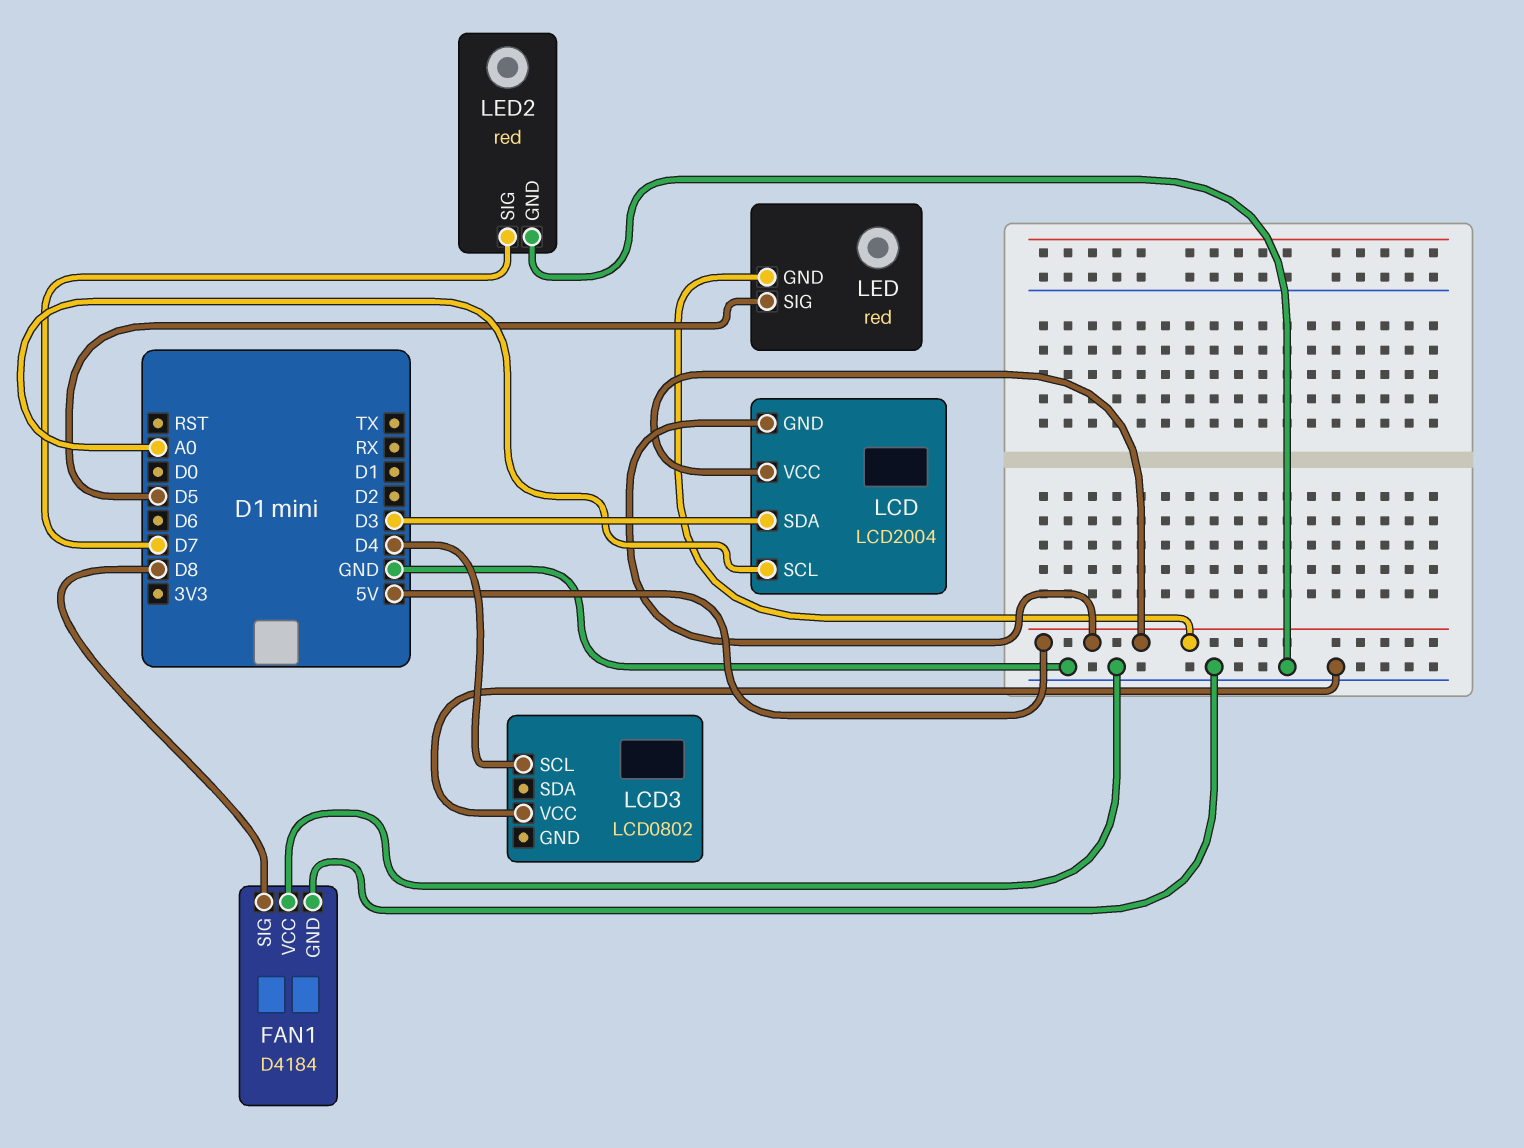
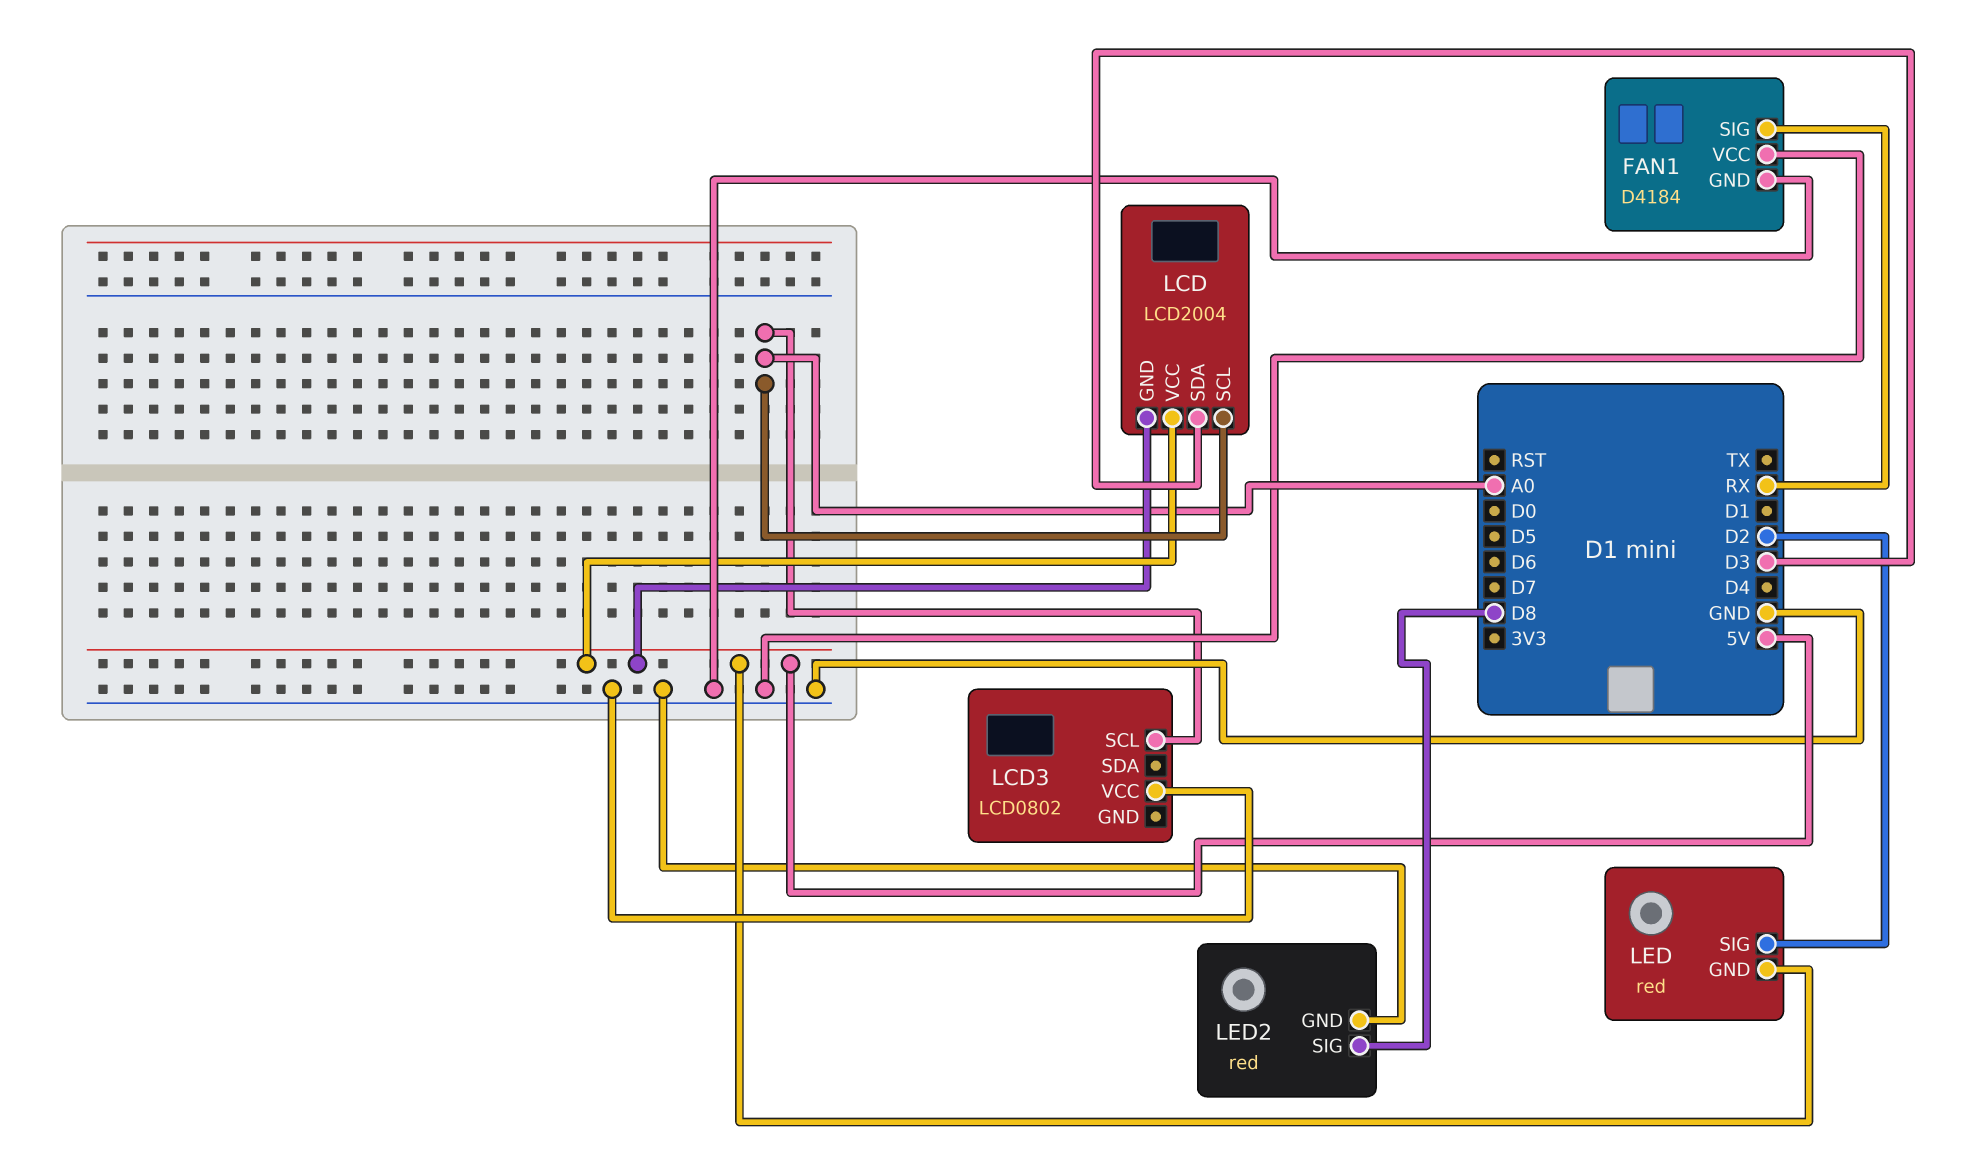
FAN1 pin SIG: D8 -> RX
LCD3 pin SCL: D4 -> A0
LED pin SIG: D5 -> D2
LED2 pin SIG: D7 -> D8

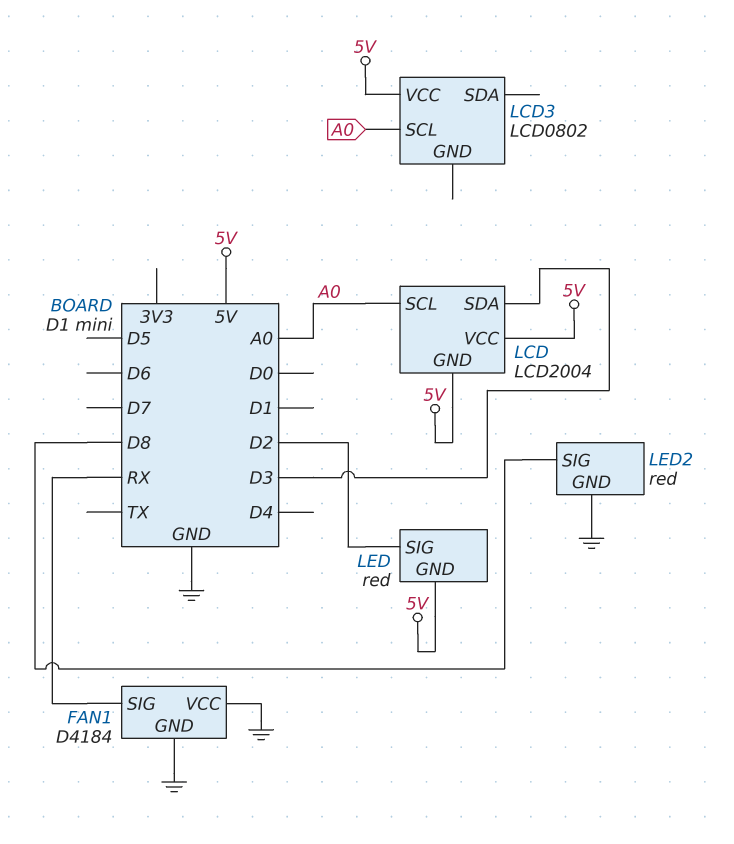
LCD3 pin VCC: GND -> 5V

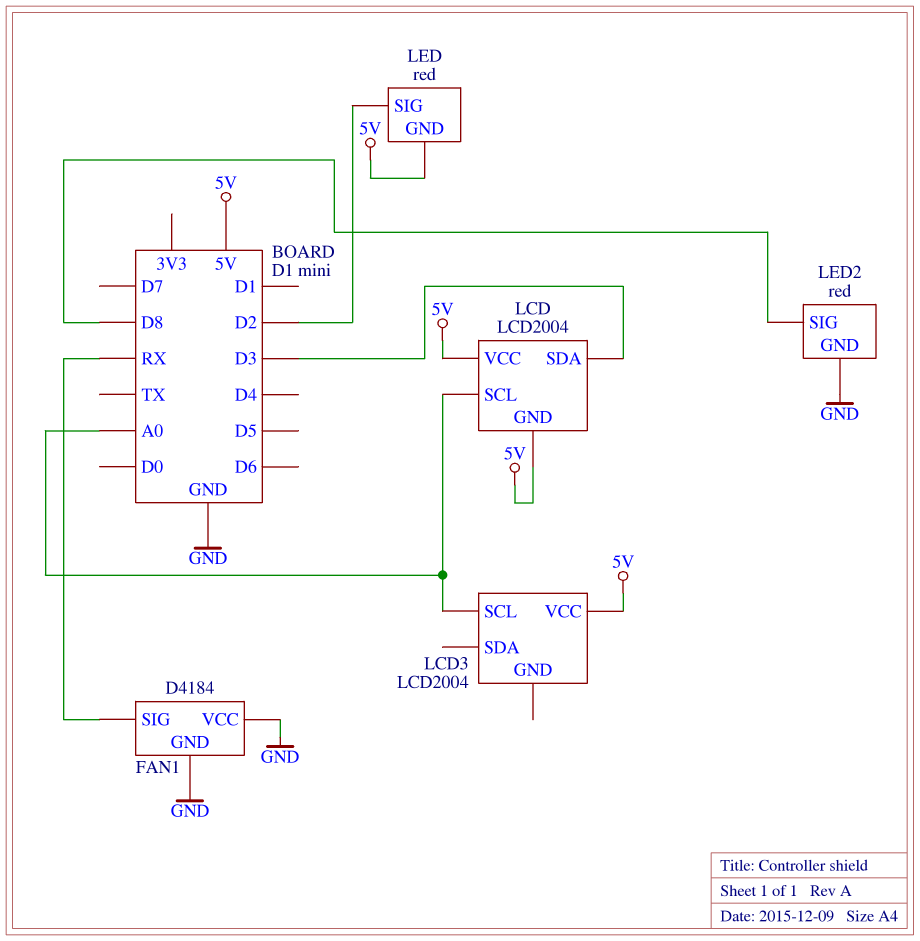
LCD3: LCD0802 -> LCD2004

